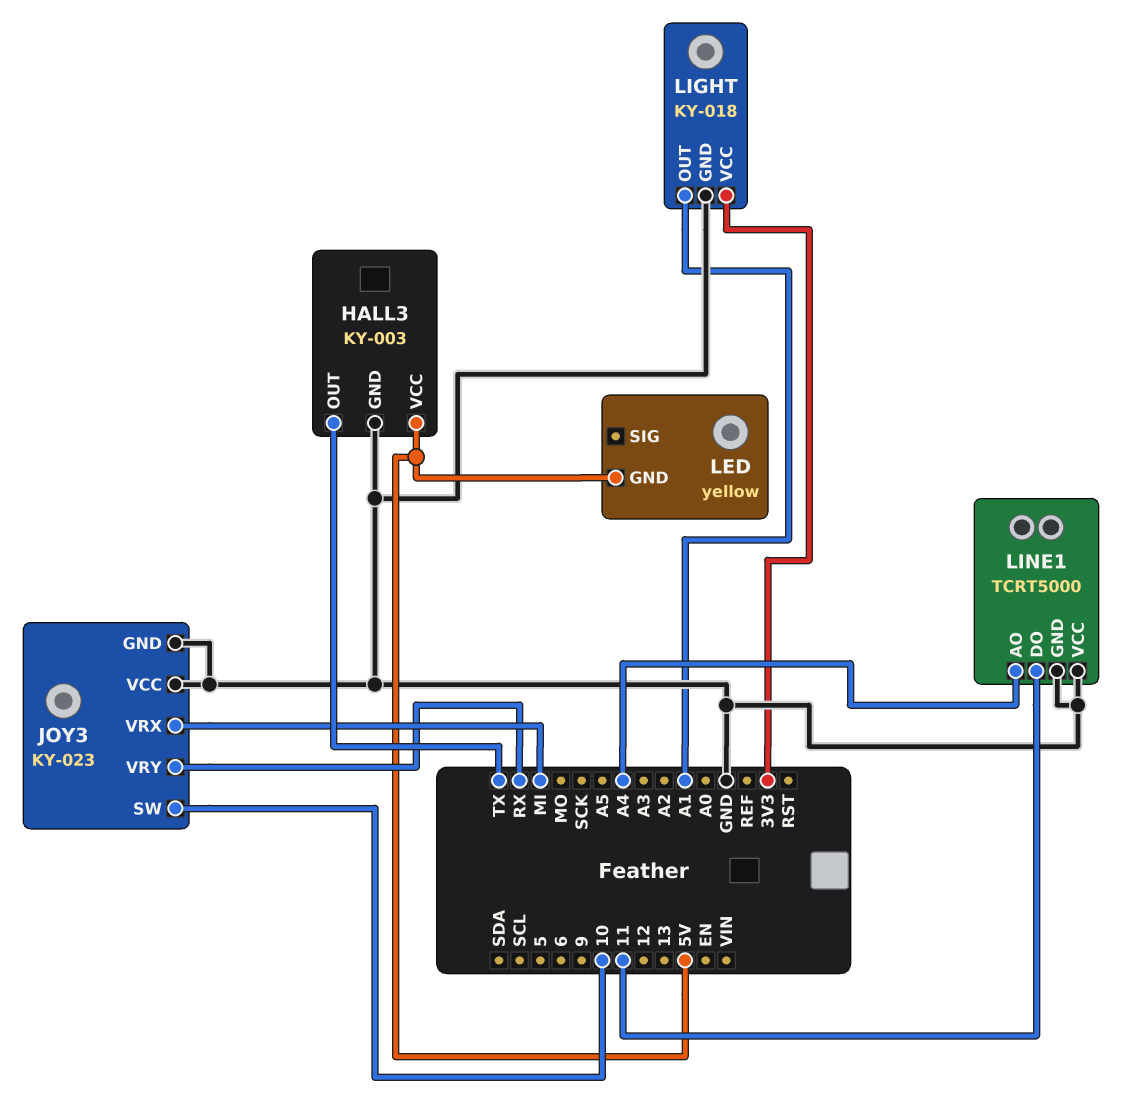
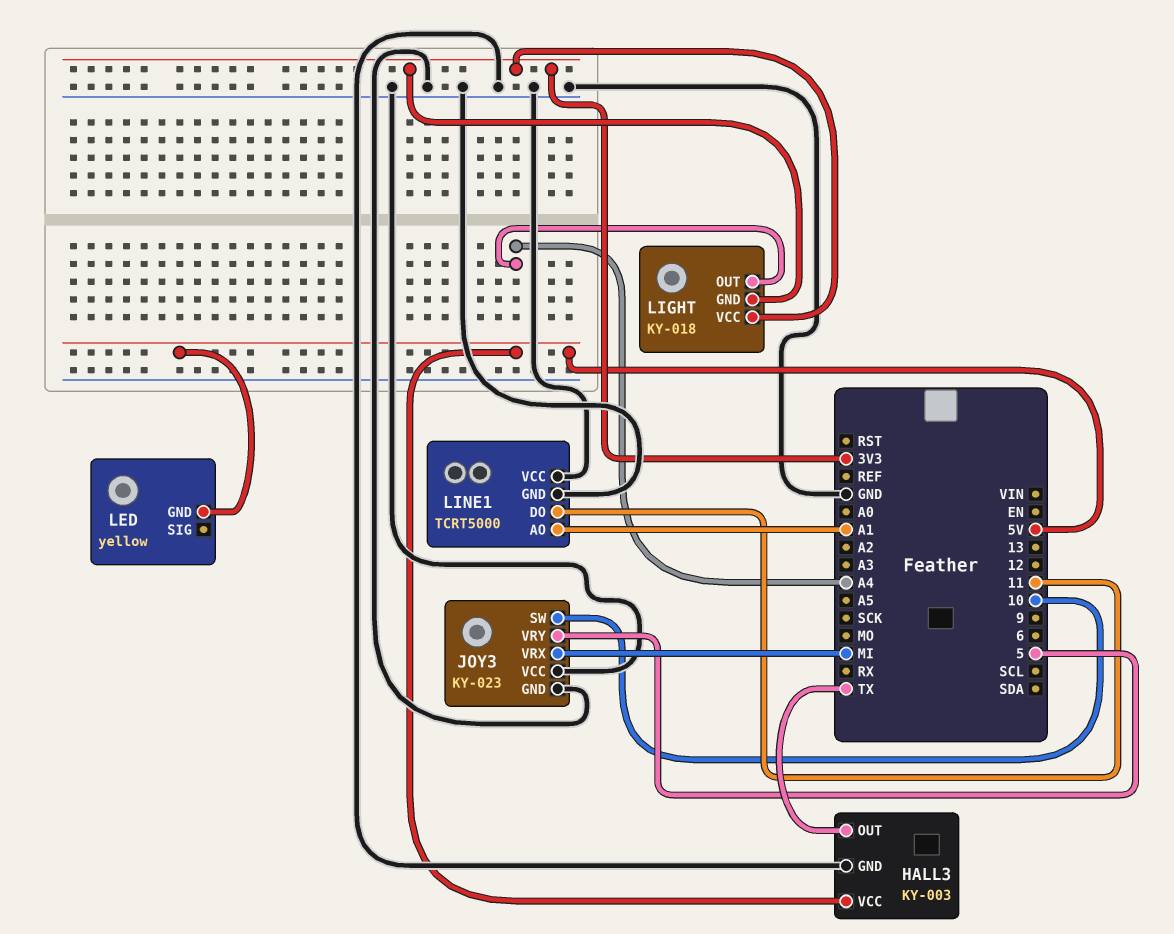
JOY3 pin VRY: RX -> 5
LIGHT pin GND: GND -> 3V3
LIGHT pin OUT: A1 -> A4
LINE1 pin AO: A4 -> A1

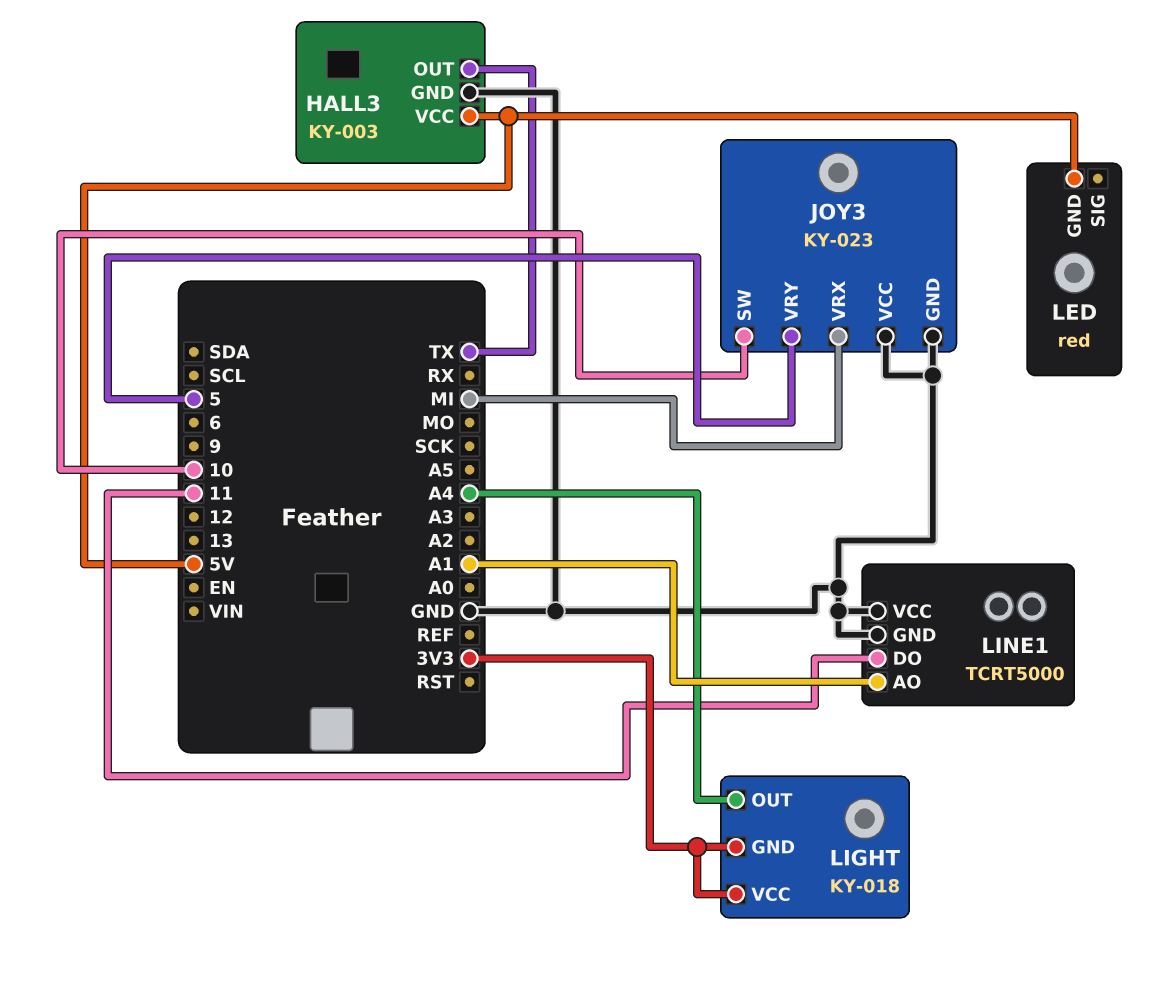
LED: yellow -> red

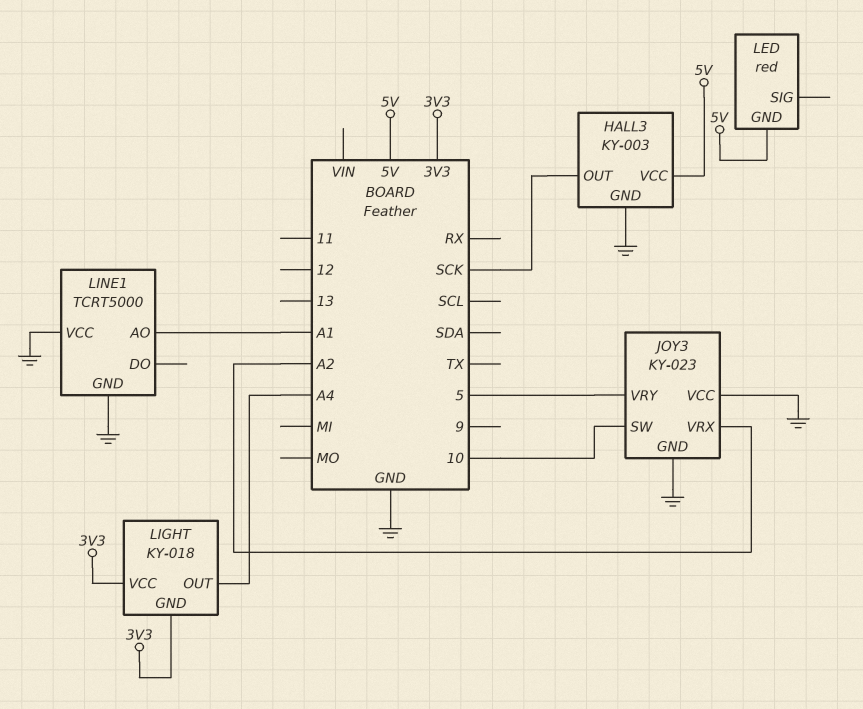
HALL3 pin OUT: TX -> SCK
JOY3 pin VRX: MI -> A2
LINE1 pin DO: 11 -> none

